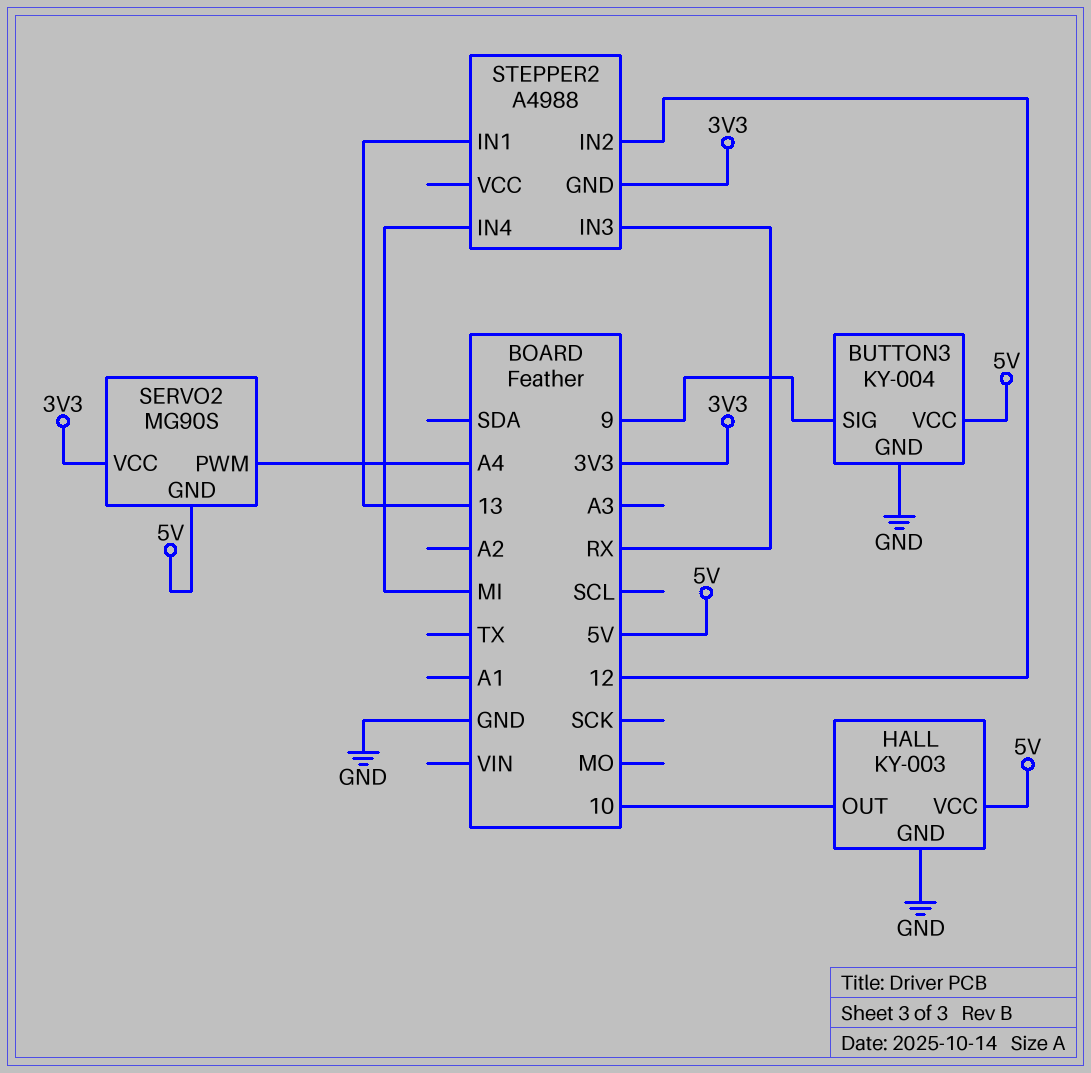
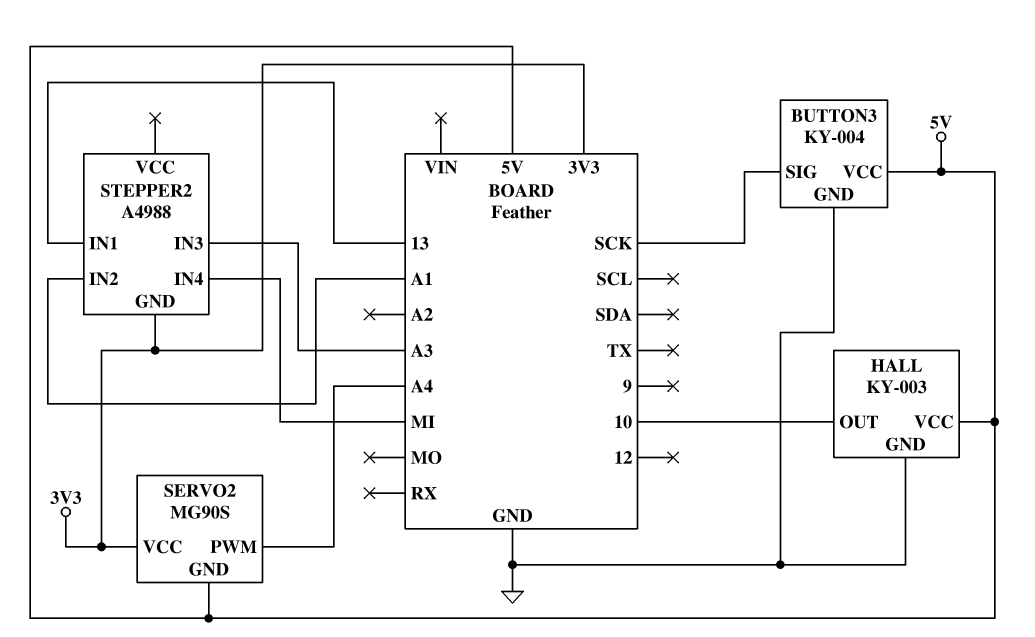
BUTTON3 pin SIG: 9 -> SCK
STEPPER2 pin IN2: 12 -> A1
STEPPER2 pin IN3: RX -> A3

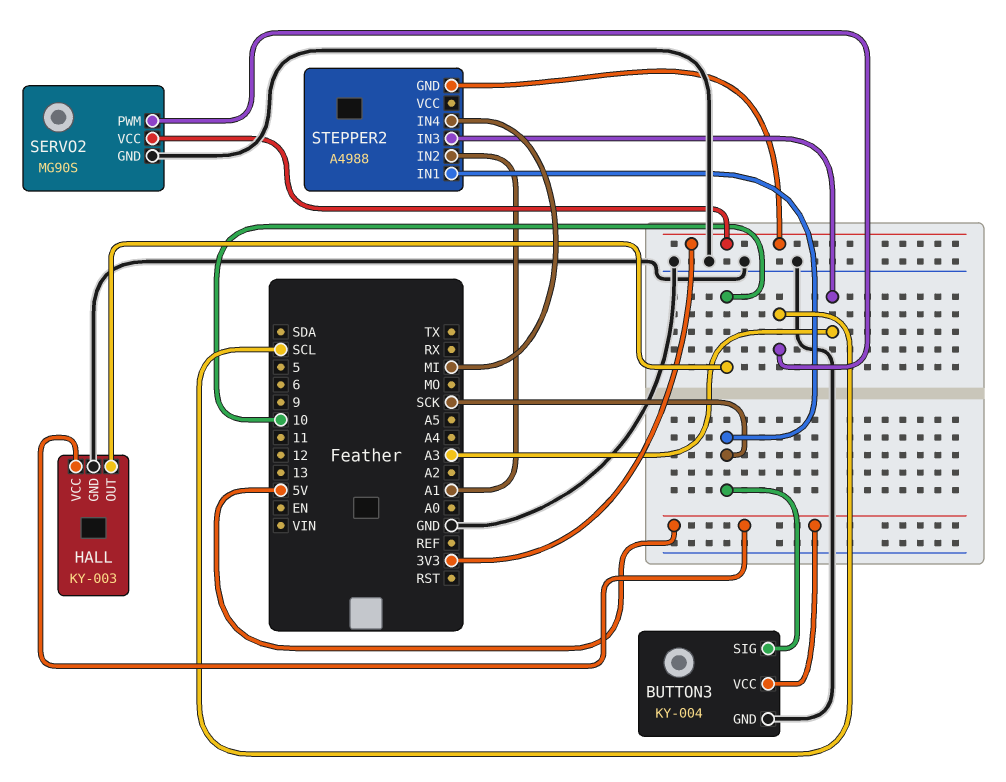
SERVO2 pin GND: 5V -> GND
SERVO2 pin PWM: A4 -> SCL
STEPPER2 pin IN1: 13 -> SCK

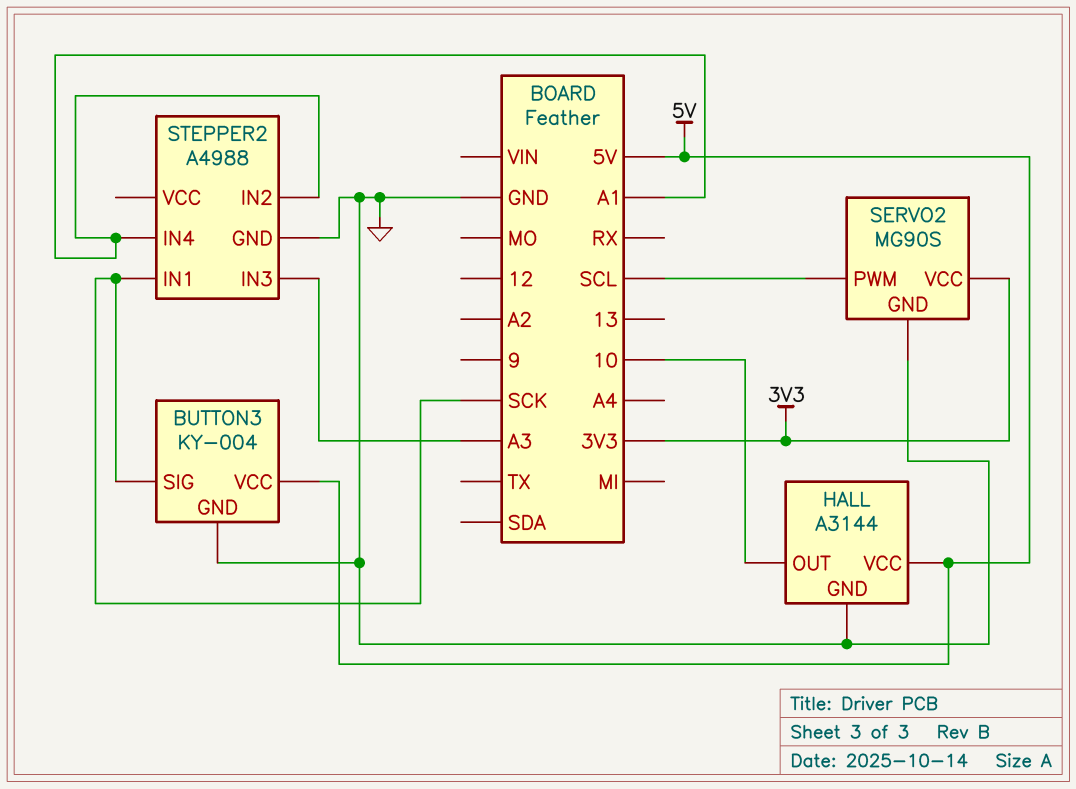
HALL: KY-003 -> A3144
STEPPER2 pin GND: 3V3 -> GND
STEPPER2 pin IN4: MI -> A1

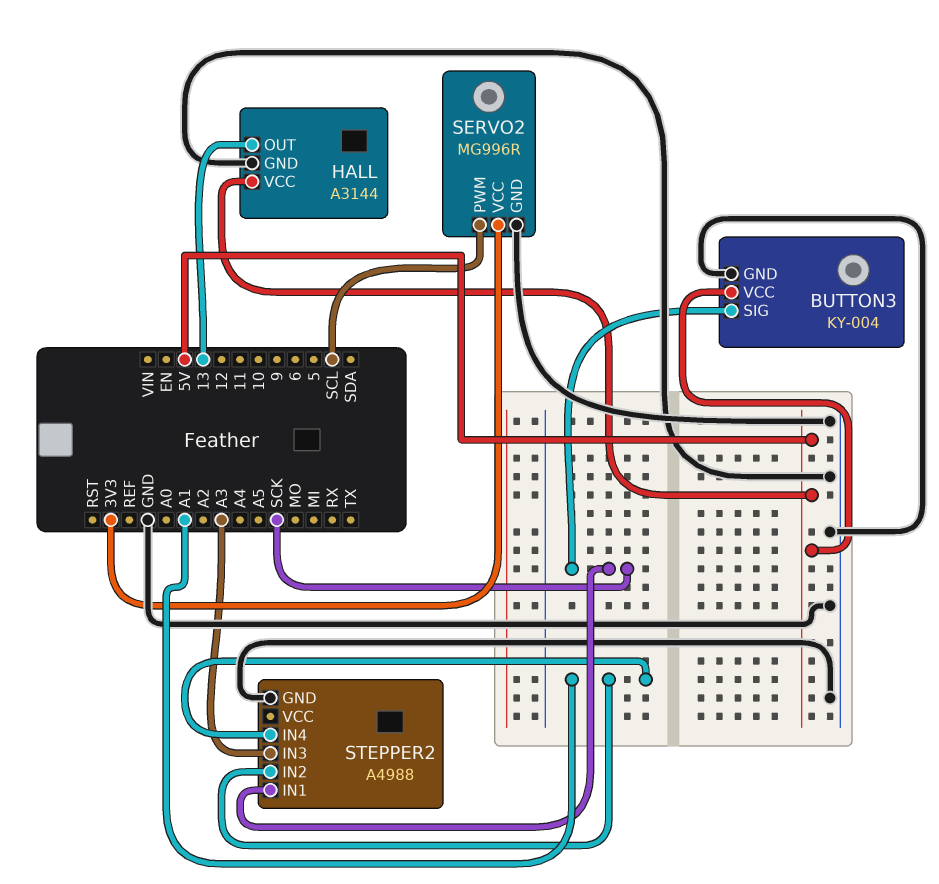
HALL pin OUT: 10 -> 13
SERVO2: MG90S -> MG996R

